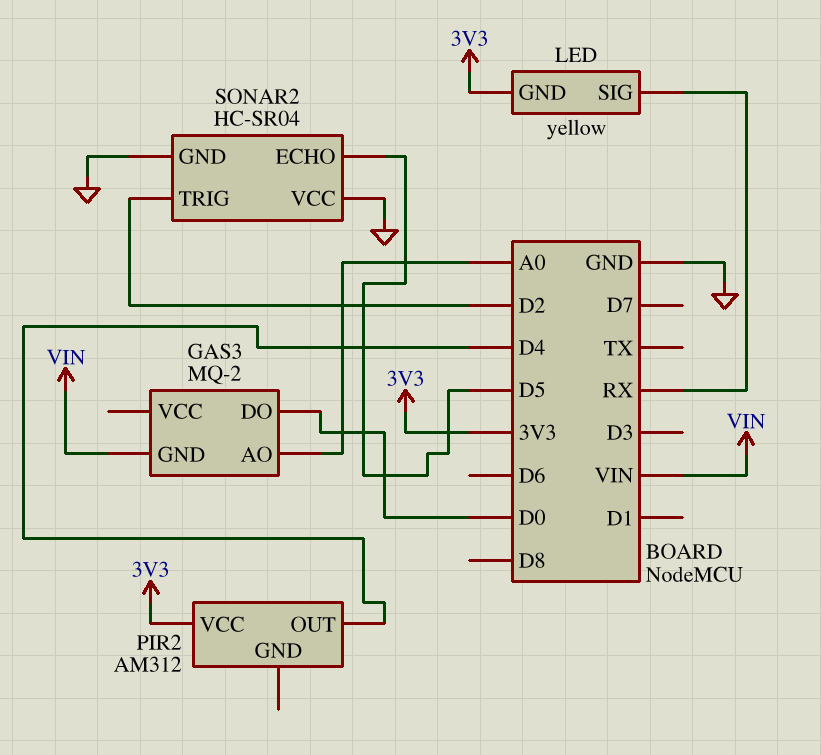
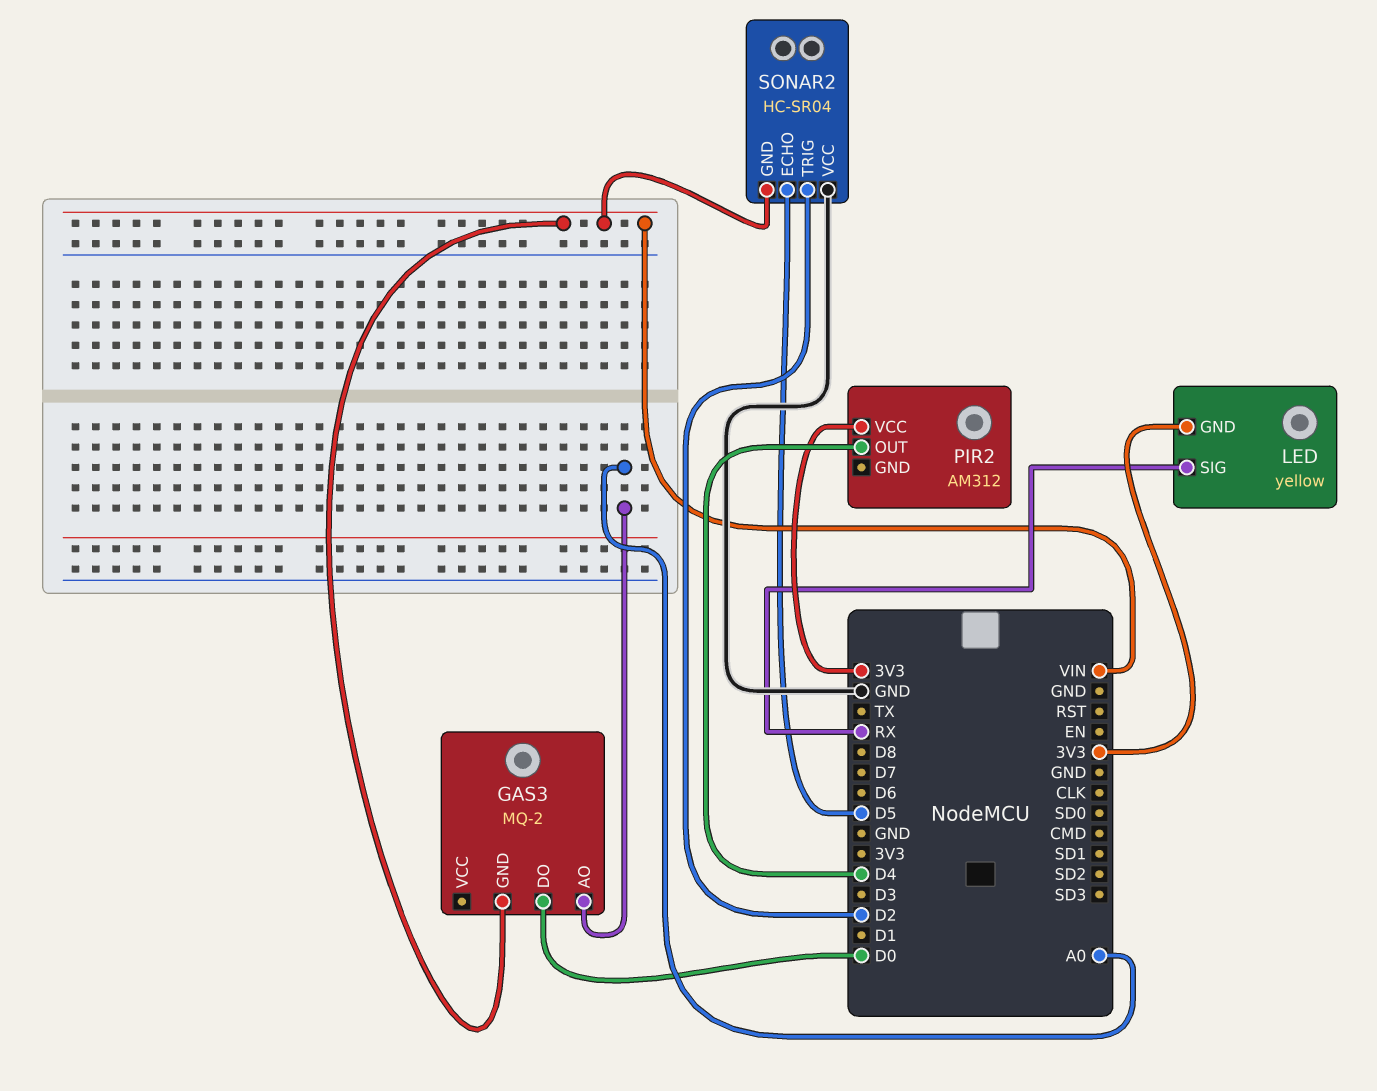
SONAR2 pin GND: GND -> VIN

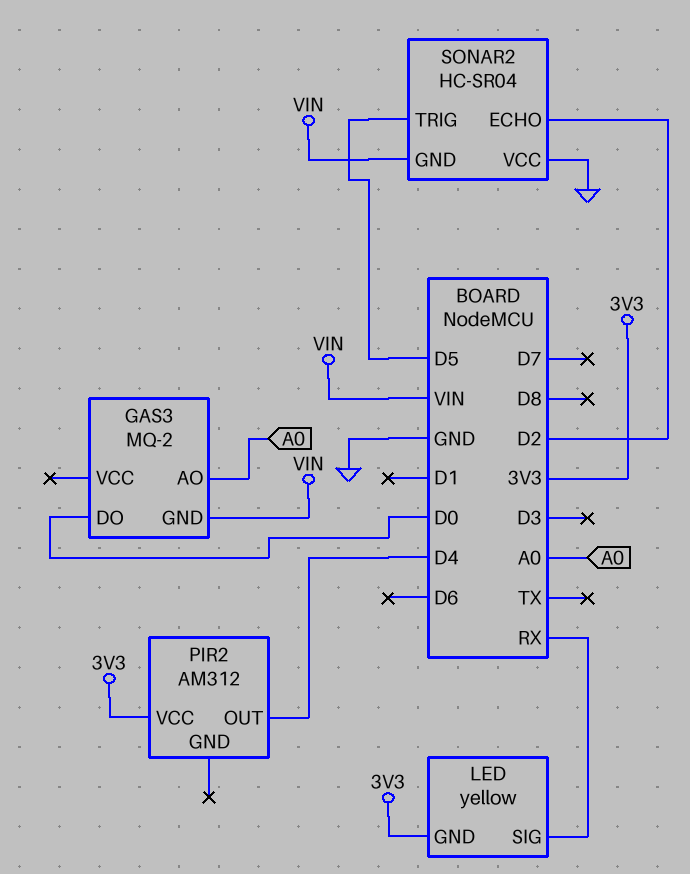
SONAR2 pin ECHO: D5 -> D2
SONAR2 pin TRIG: D2 -> D5

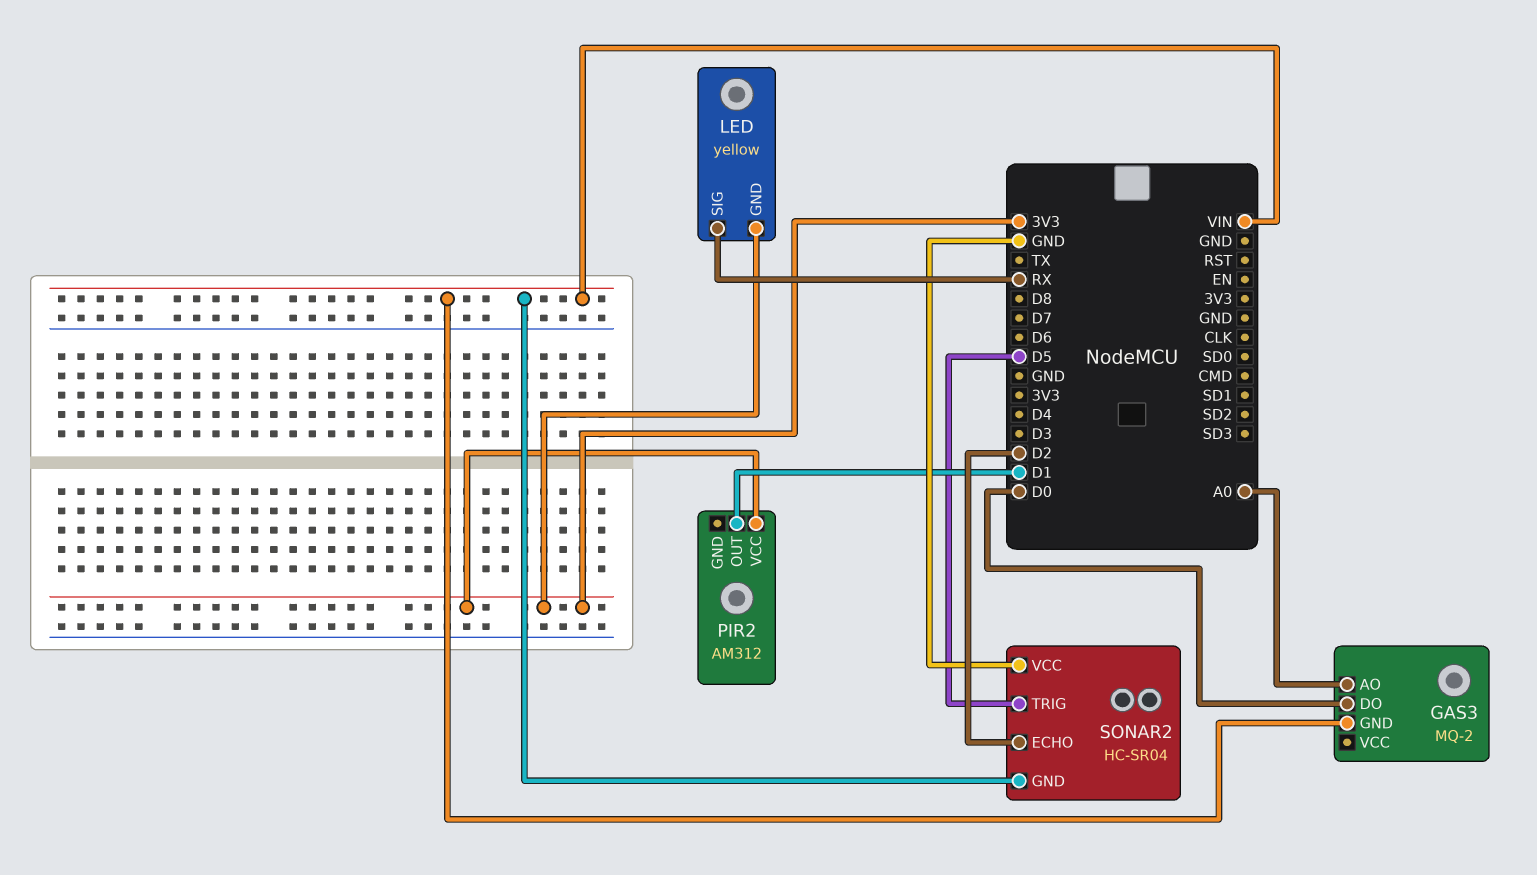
PIR2 pin OUT: D4 -> D1

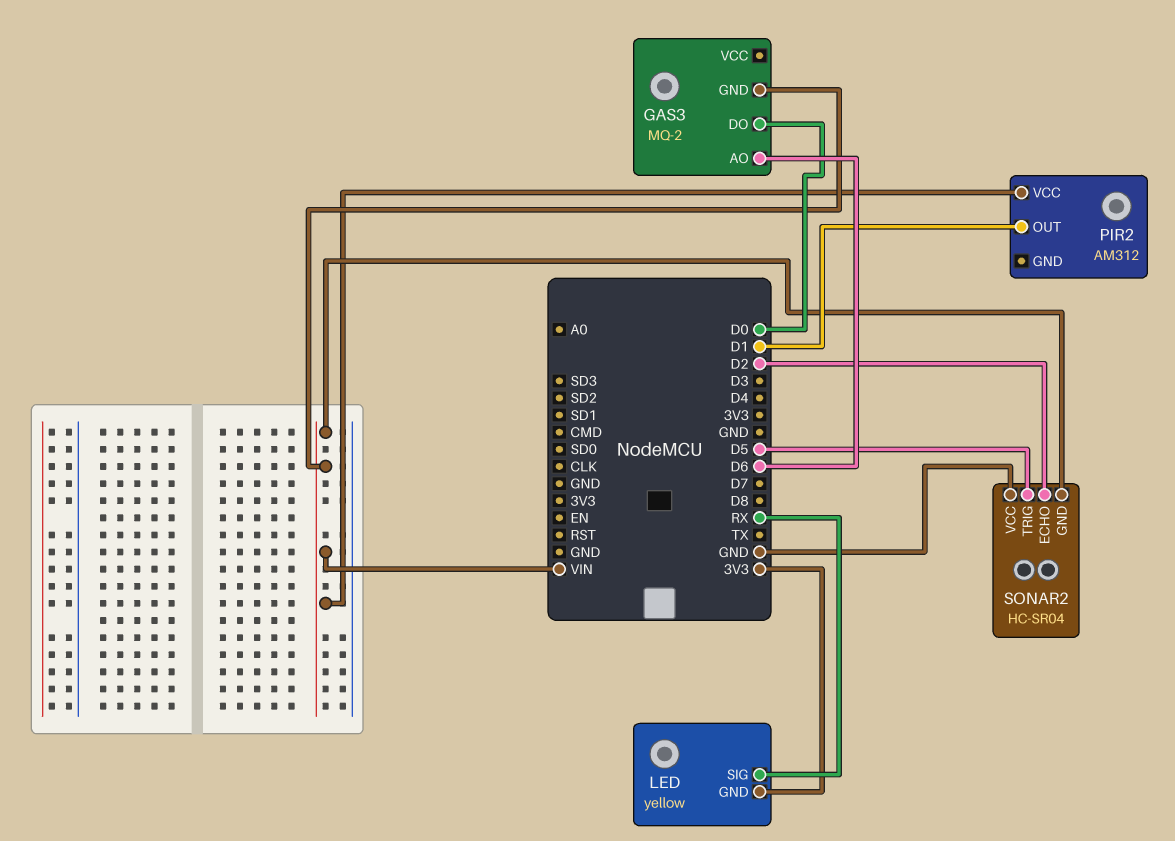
GAS3 pin AO: A0 -> D6
PIR2 pin VCC: 3V3 -> VIN

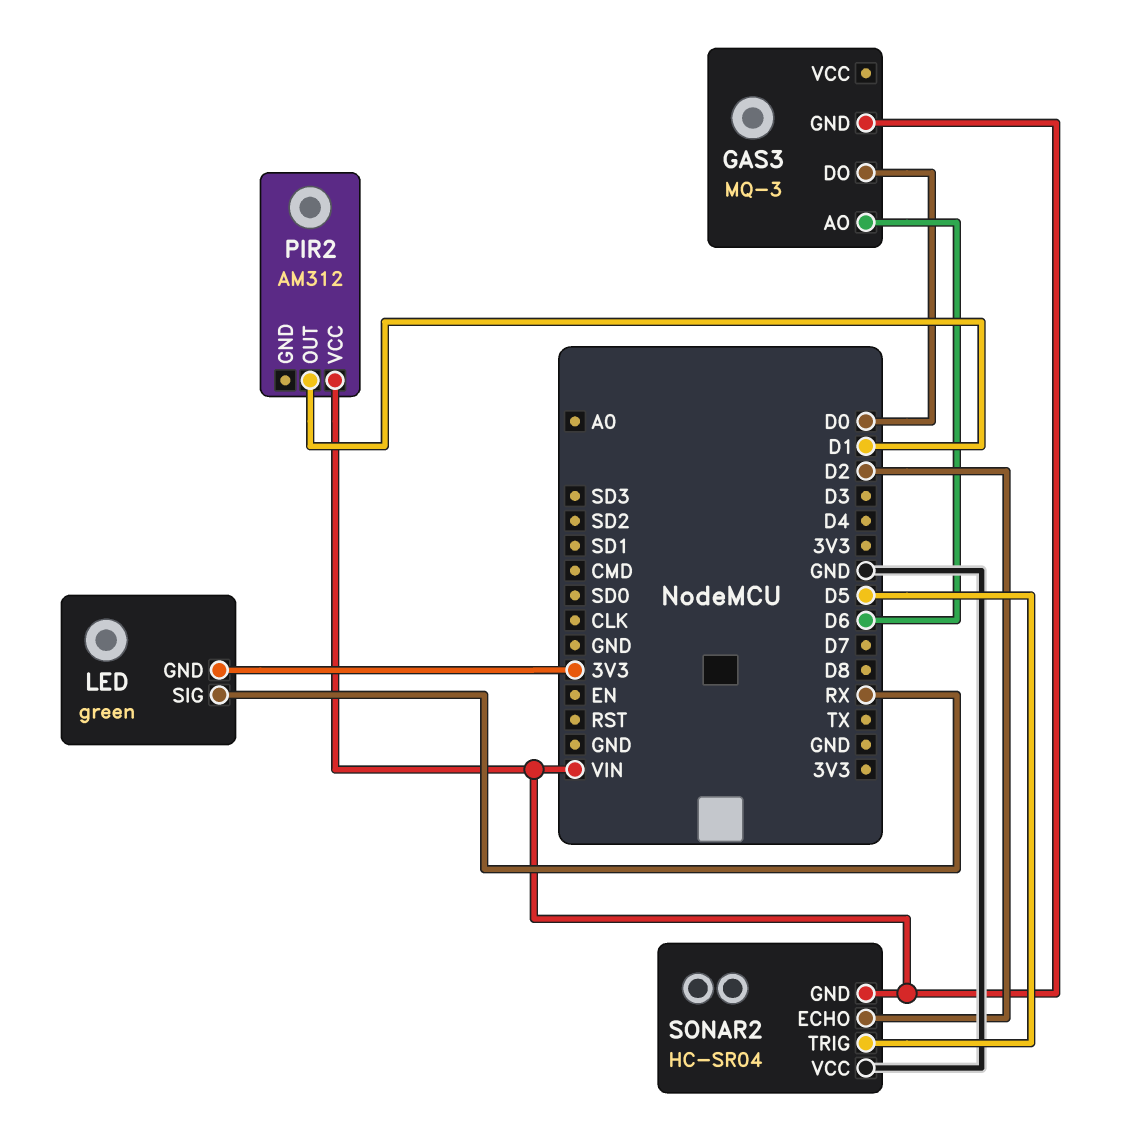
GAS3: MQ-2 -> MQ-3
LED: yellow -> green

